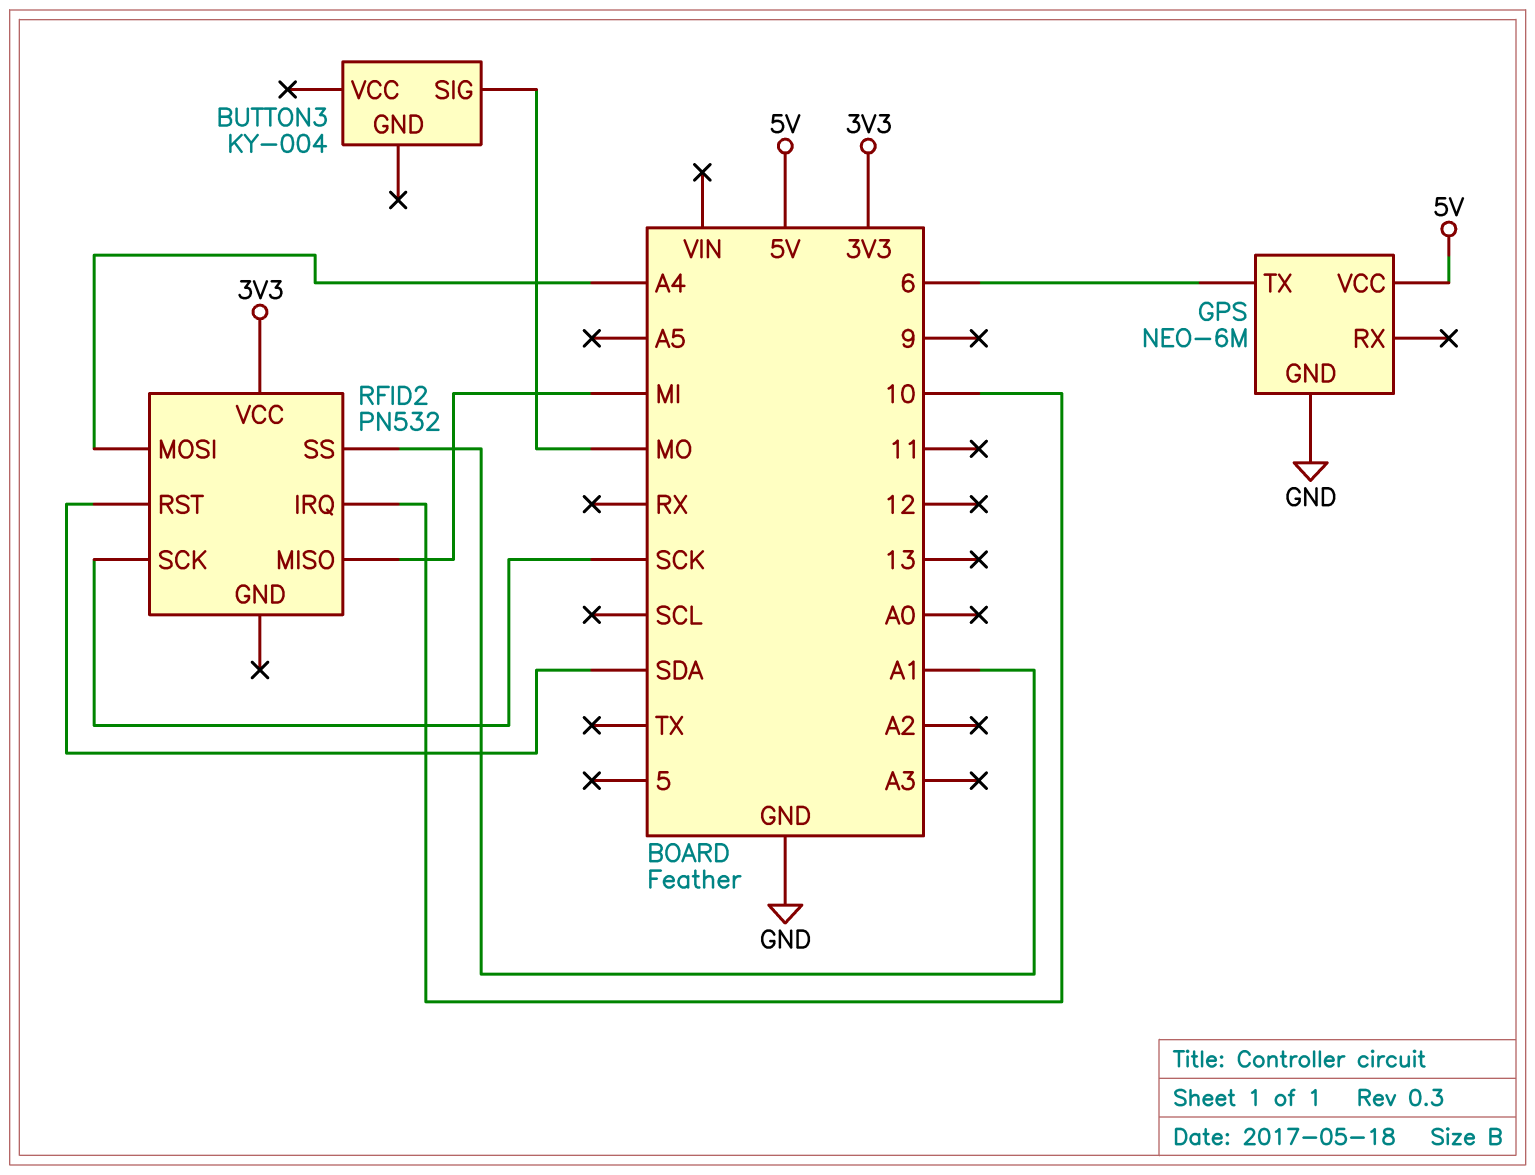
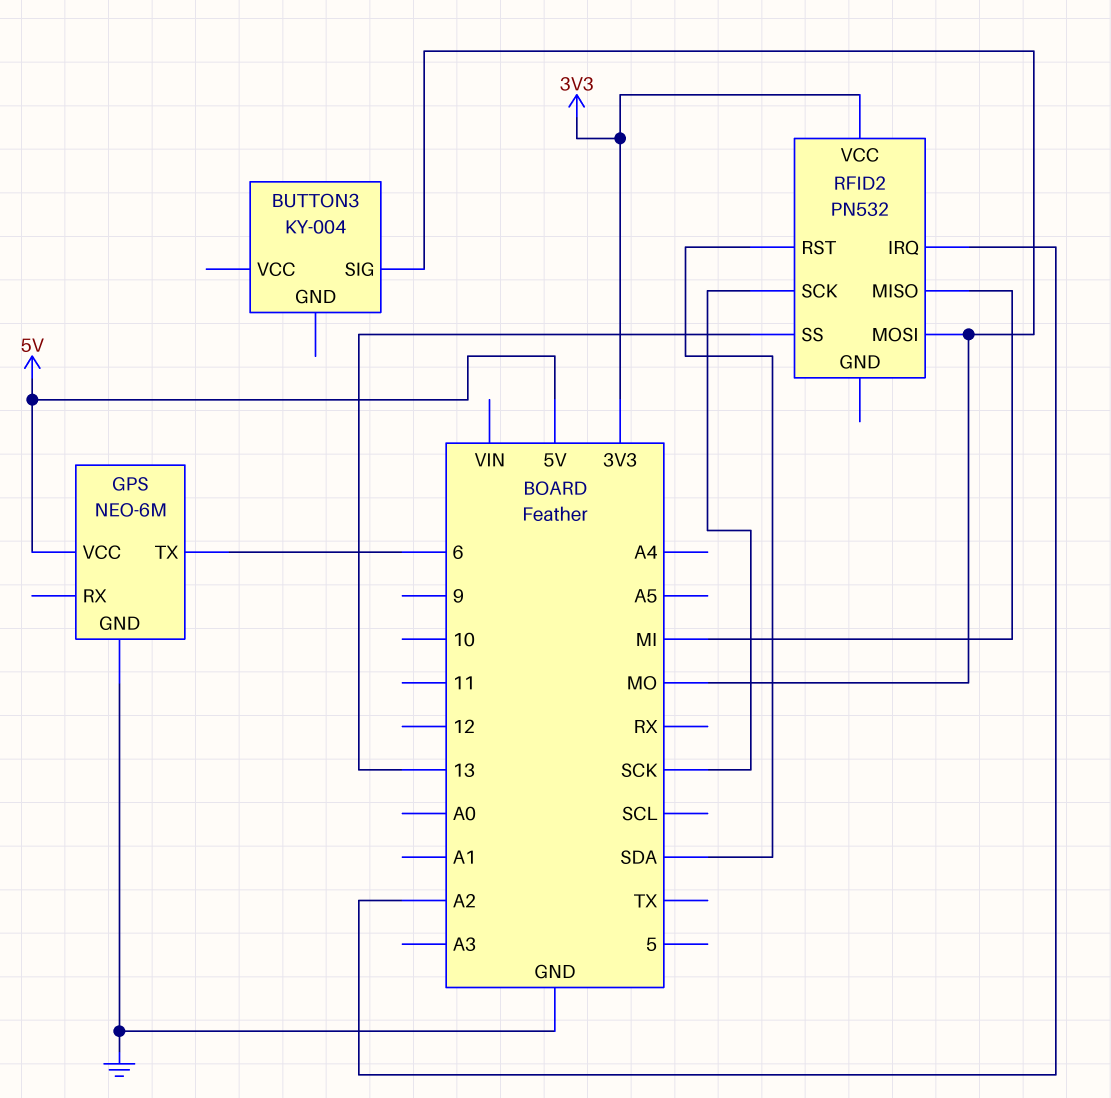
RFID2 pin IRQ: 10 -> A2
RFID2 pin MOSI: A4 -> MO
RFID2 pin SS: A1 -> 13

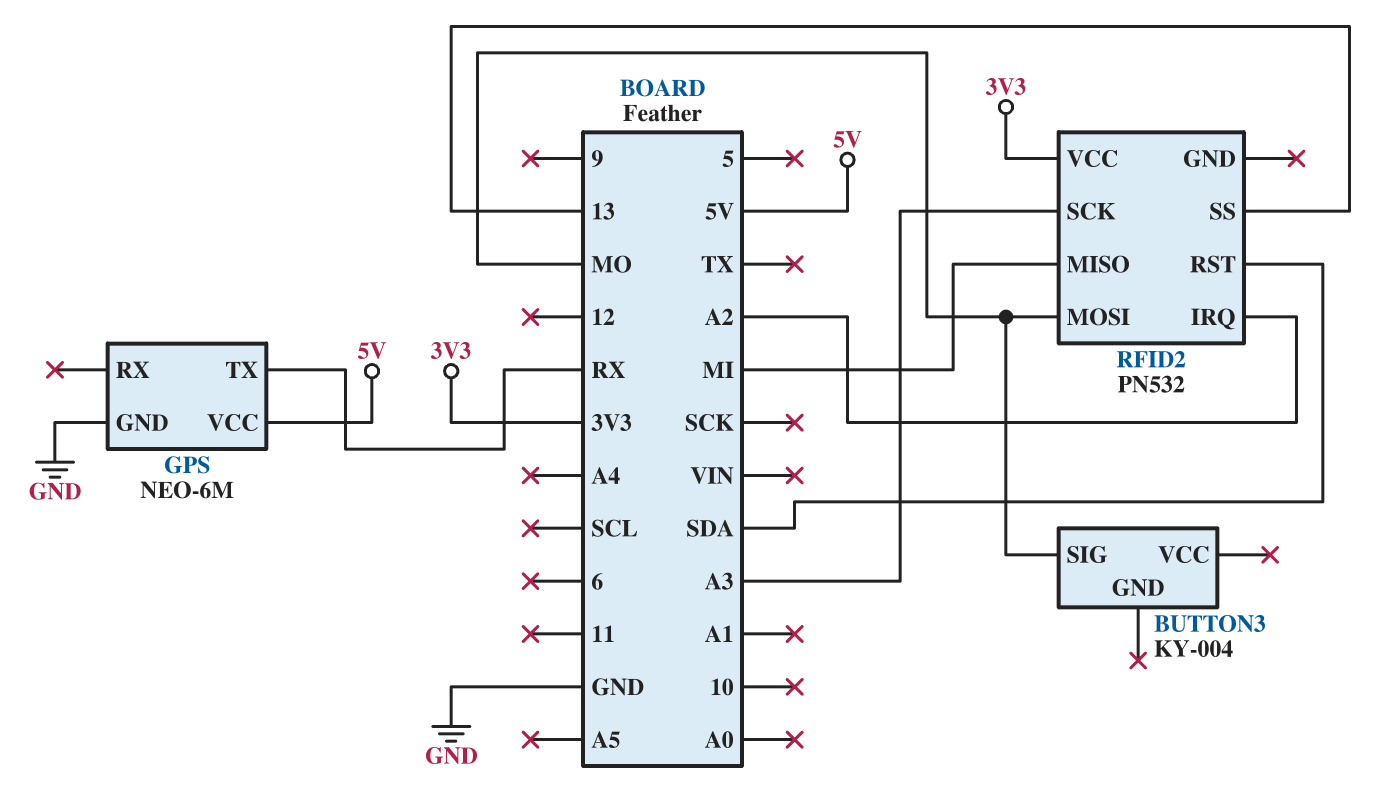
GPS pin TX: 6 -> RX
RFID2 pin SCK: SCK -> A3

